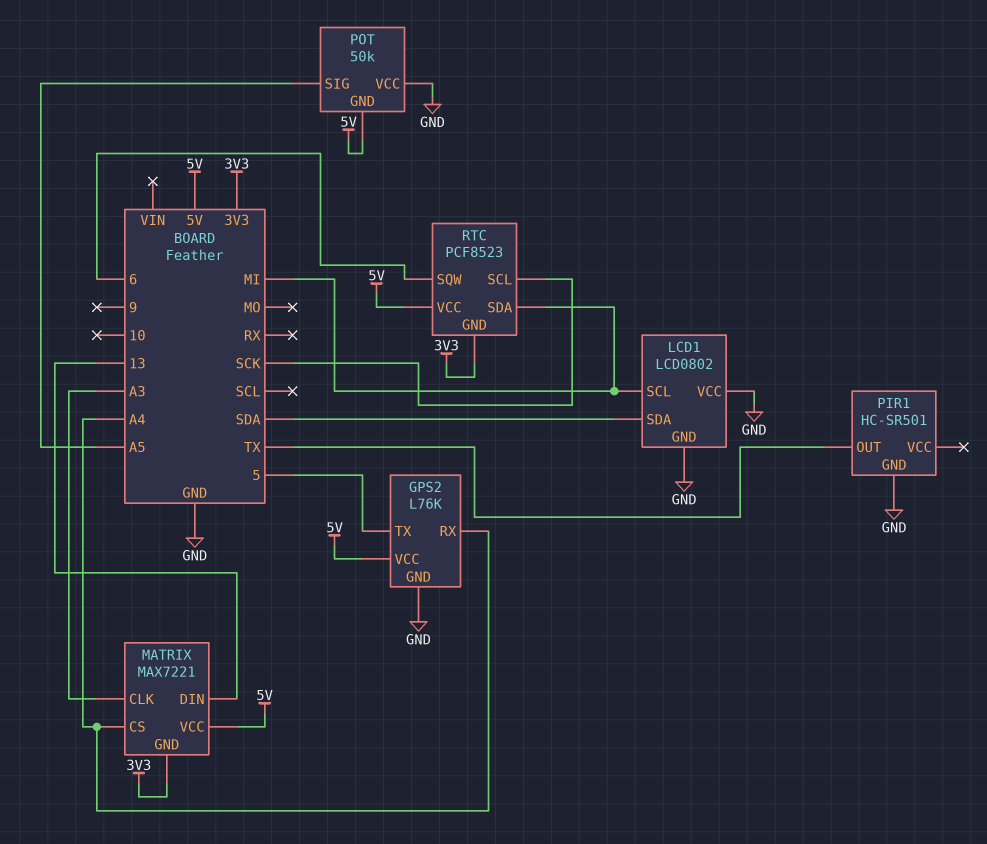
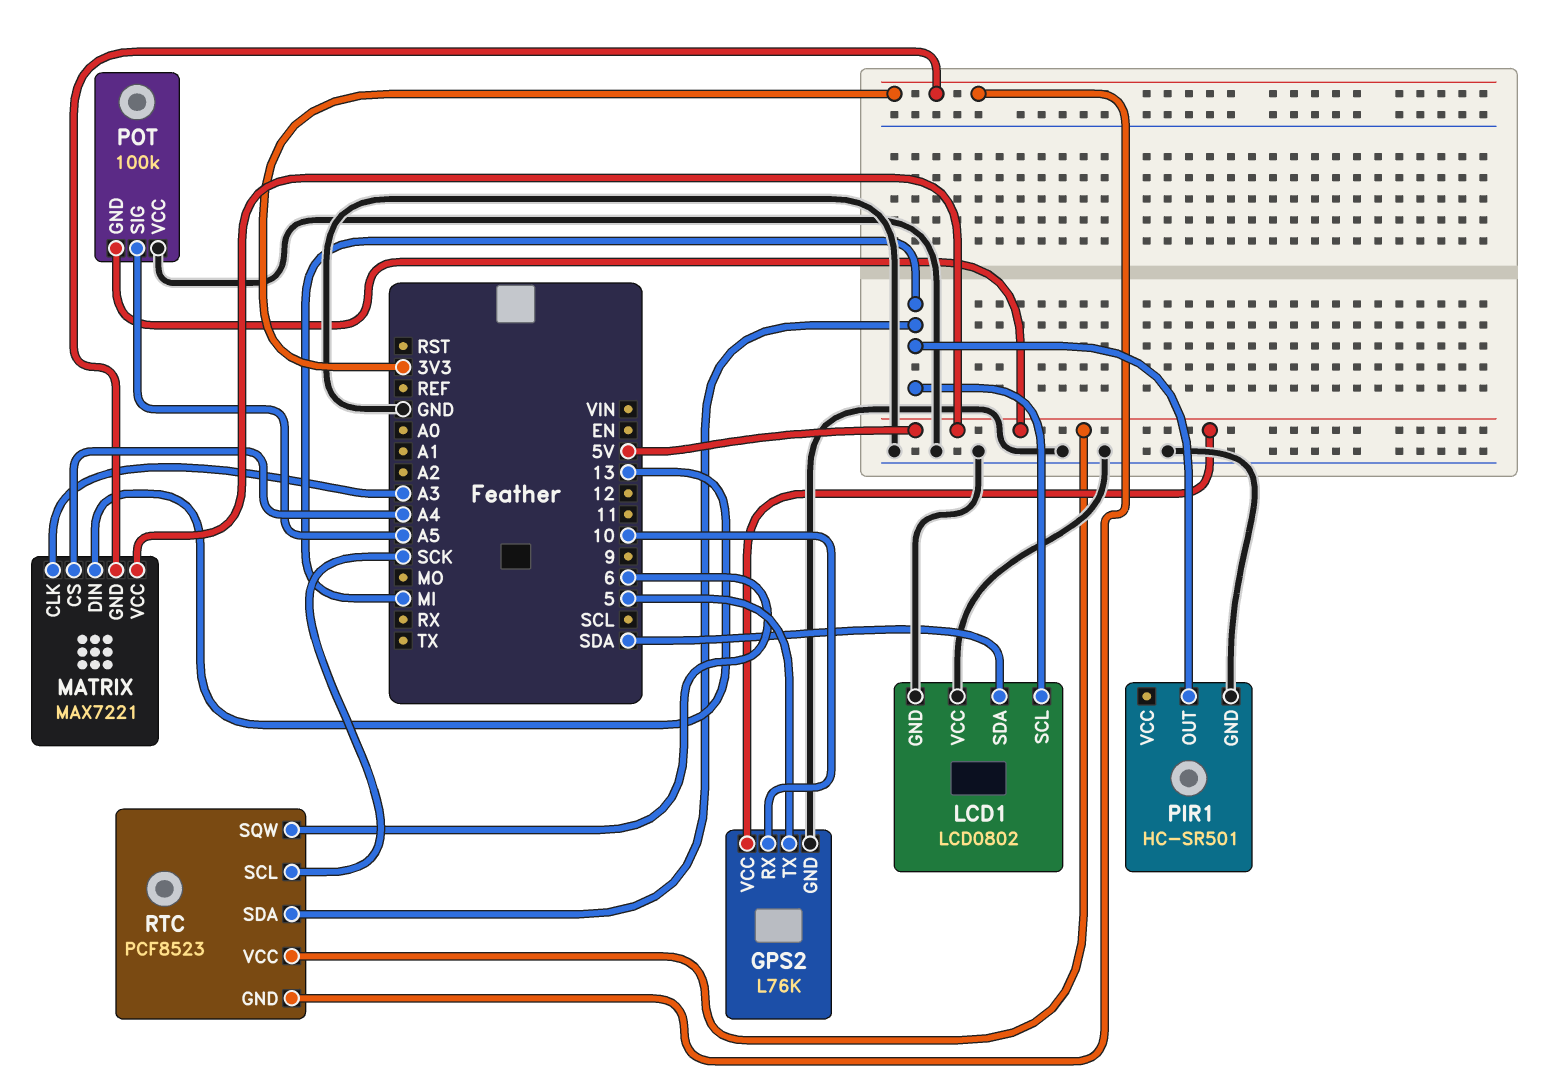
GPS2 pin RX: A4 -> 10
PIR1 pin OUT: TX -> MI
POT: 50k -> 100k

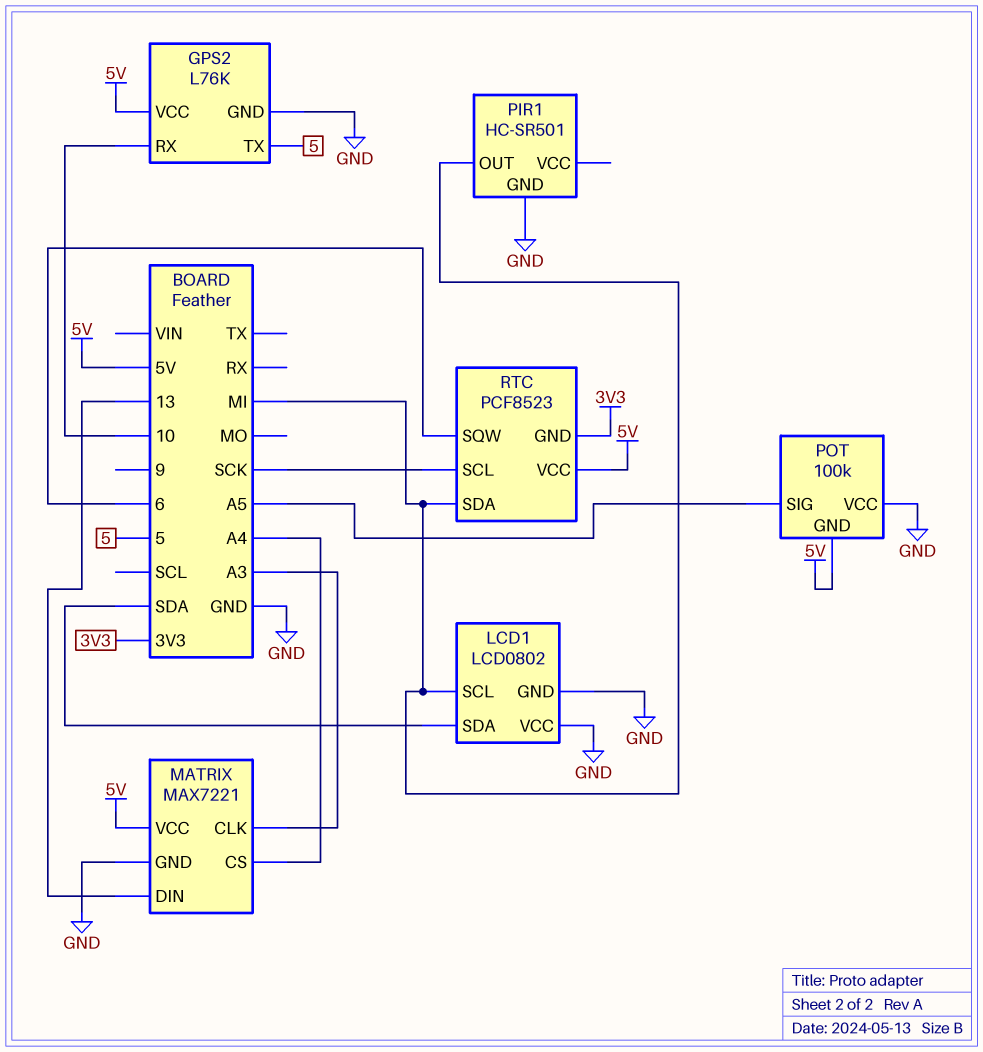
MATRIX pin GND: 3V3 -> GND

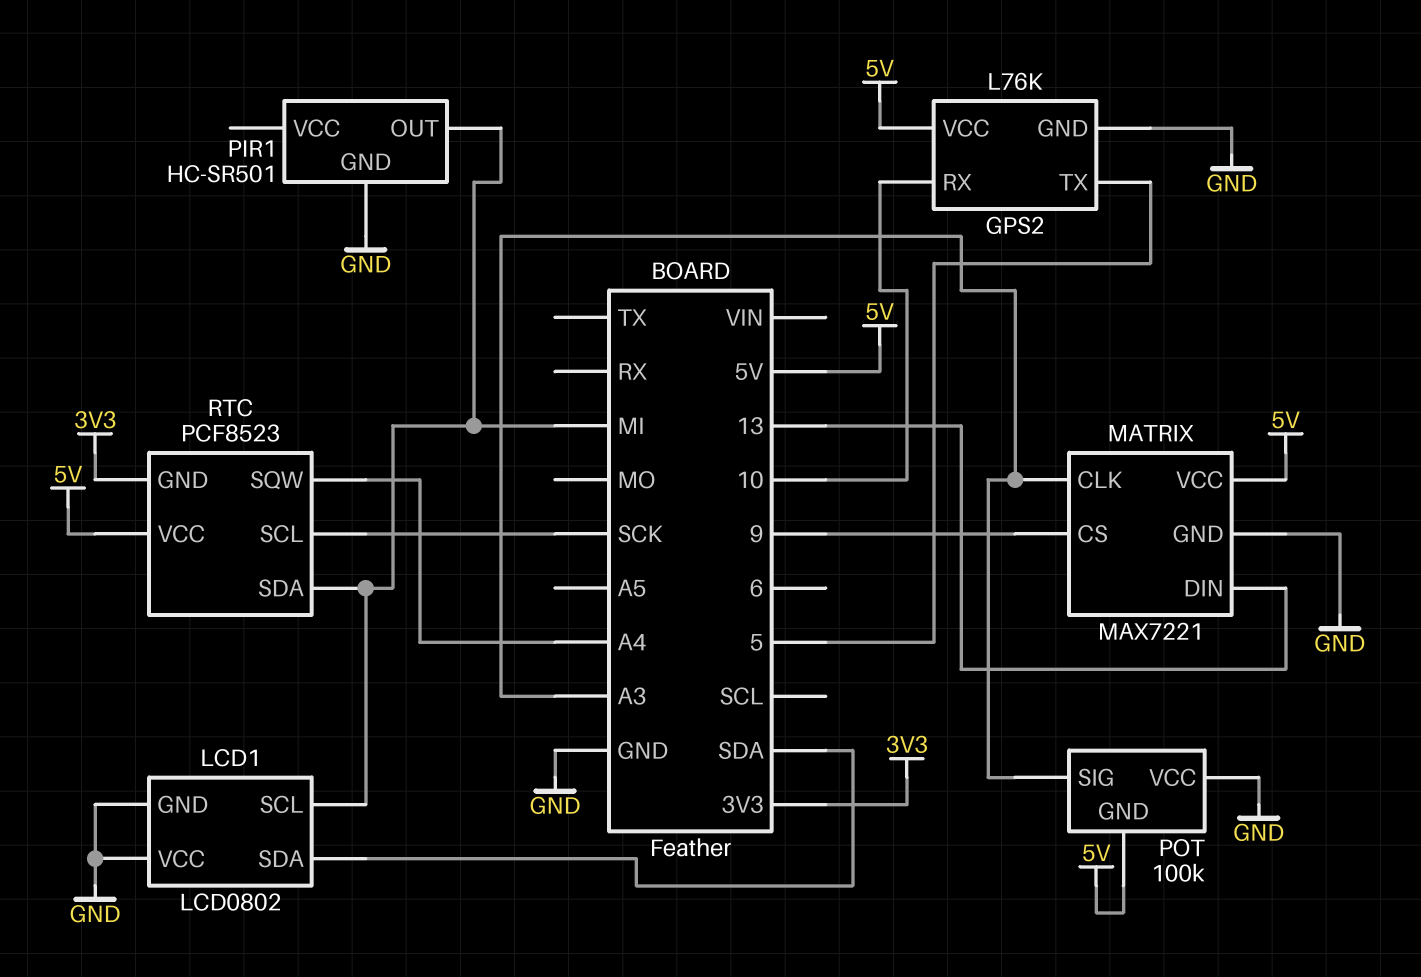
MATRIX pin CS: A4 -> 9
POT pin SIG: A5 -> A3
RTC pin SQW: 6 -> A4

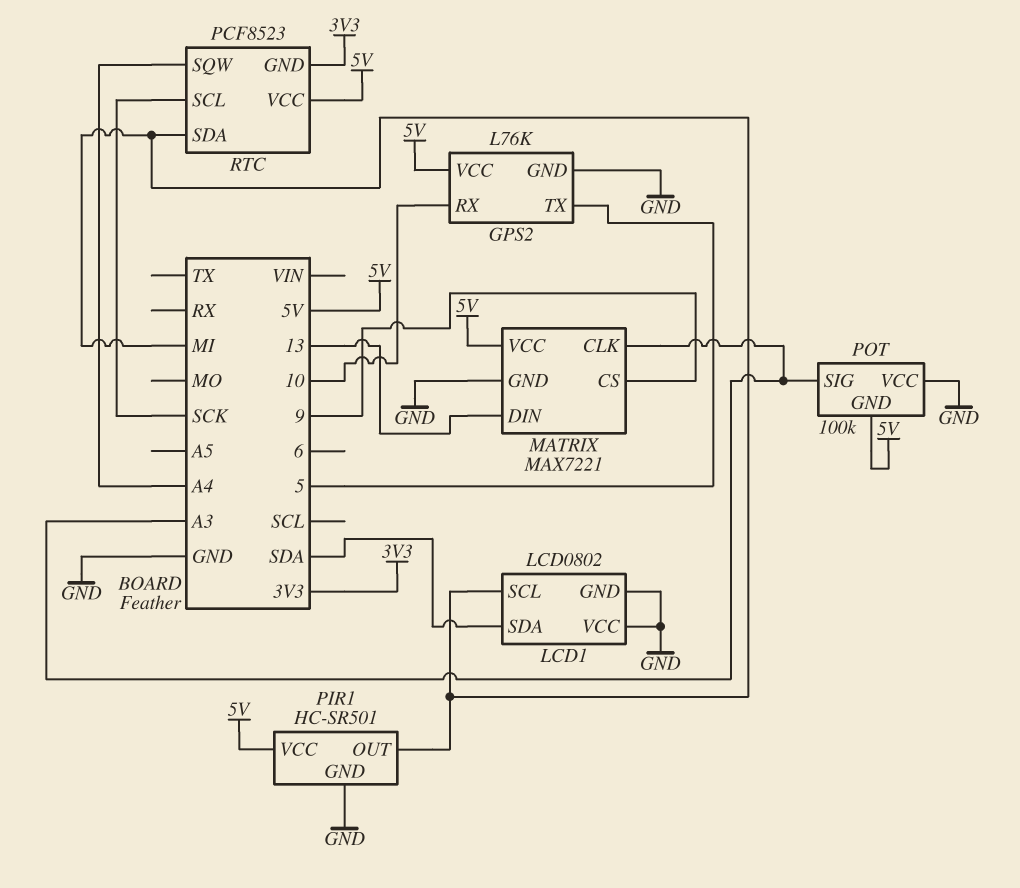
PIR1 pin VCC: none -> 5V

